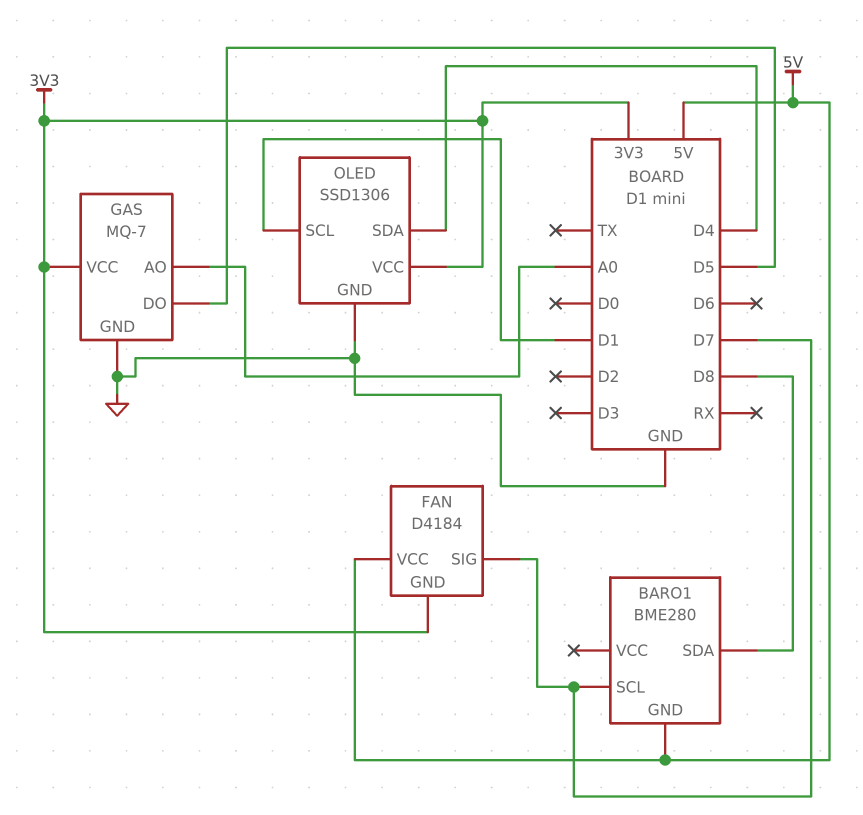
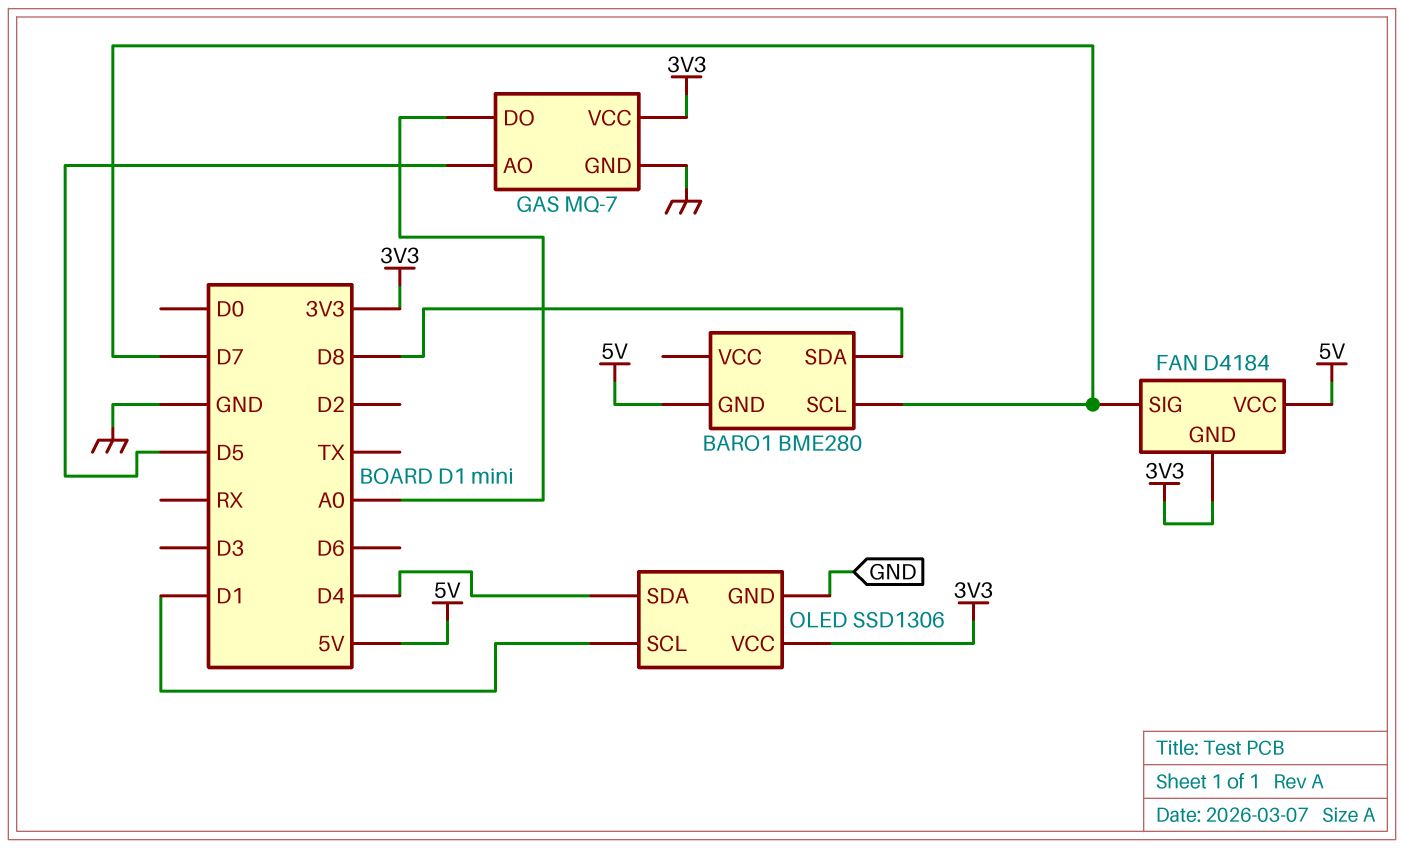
GAS pin AO: A0 -> D5
GAS pin DO: D5 -> A0

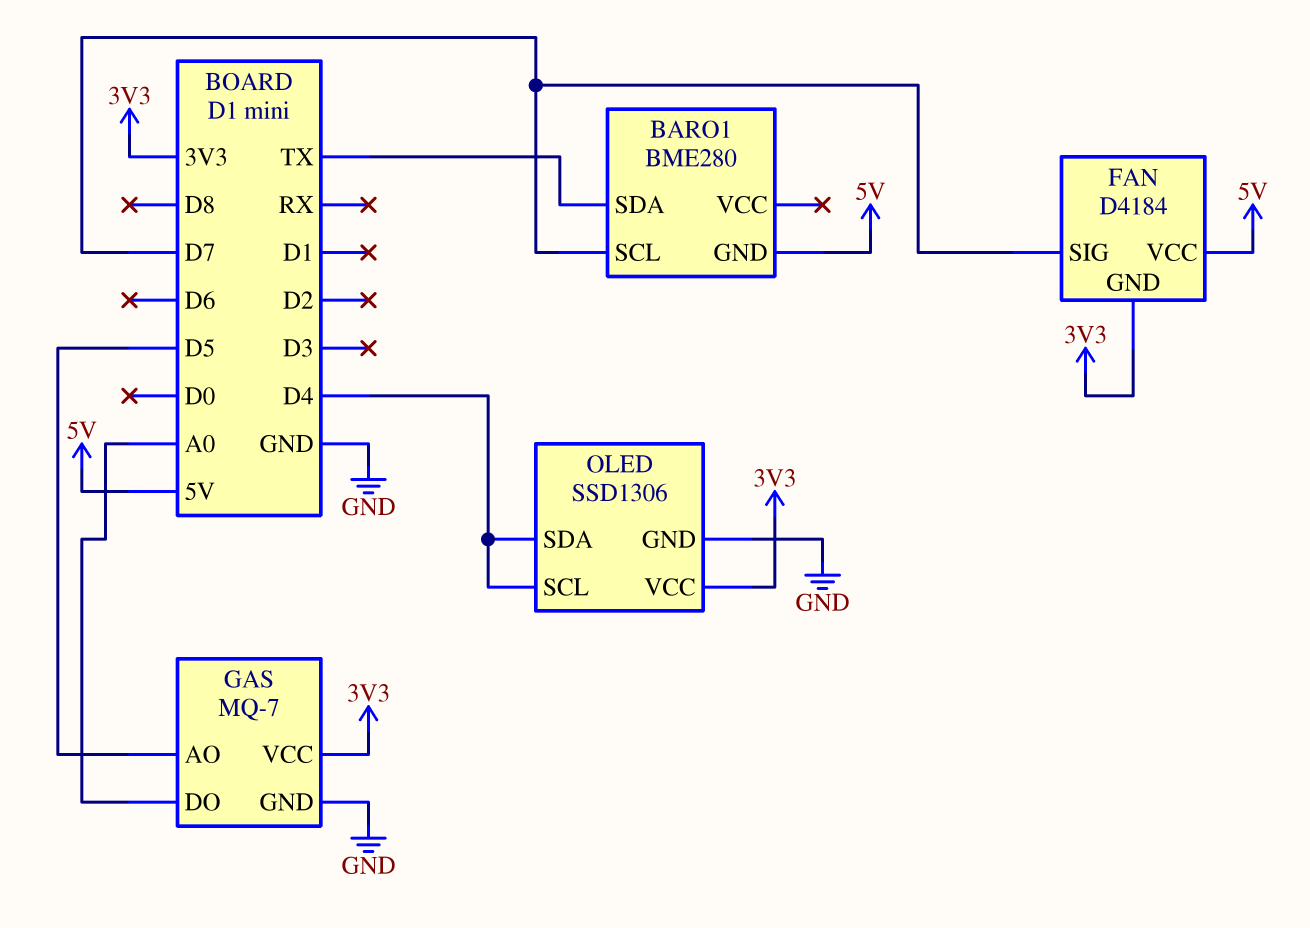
BARO1 pin SDA: D8 -> TX
OLED pin SCL: D1 -> D4

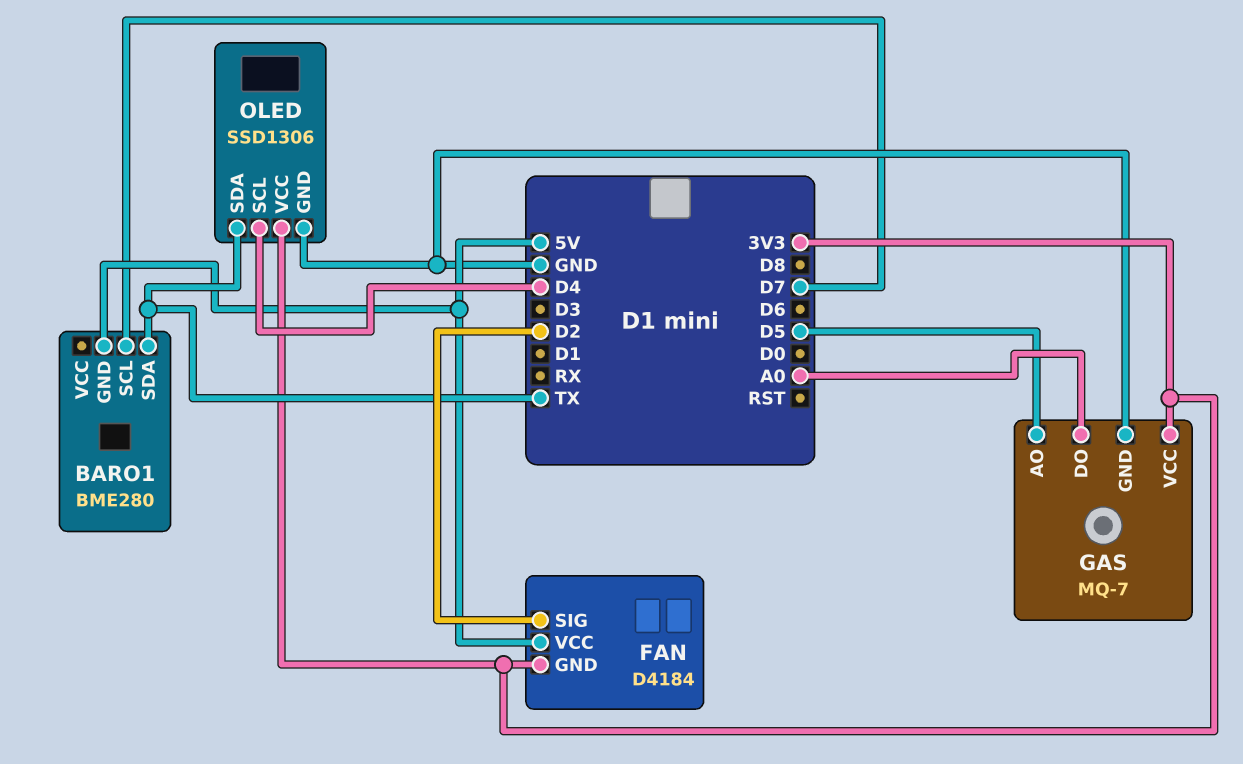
FAN pin SIG: D7 -> D2
OLED pin SDA: D4 -> TX

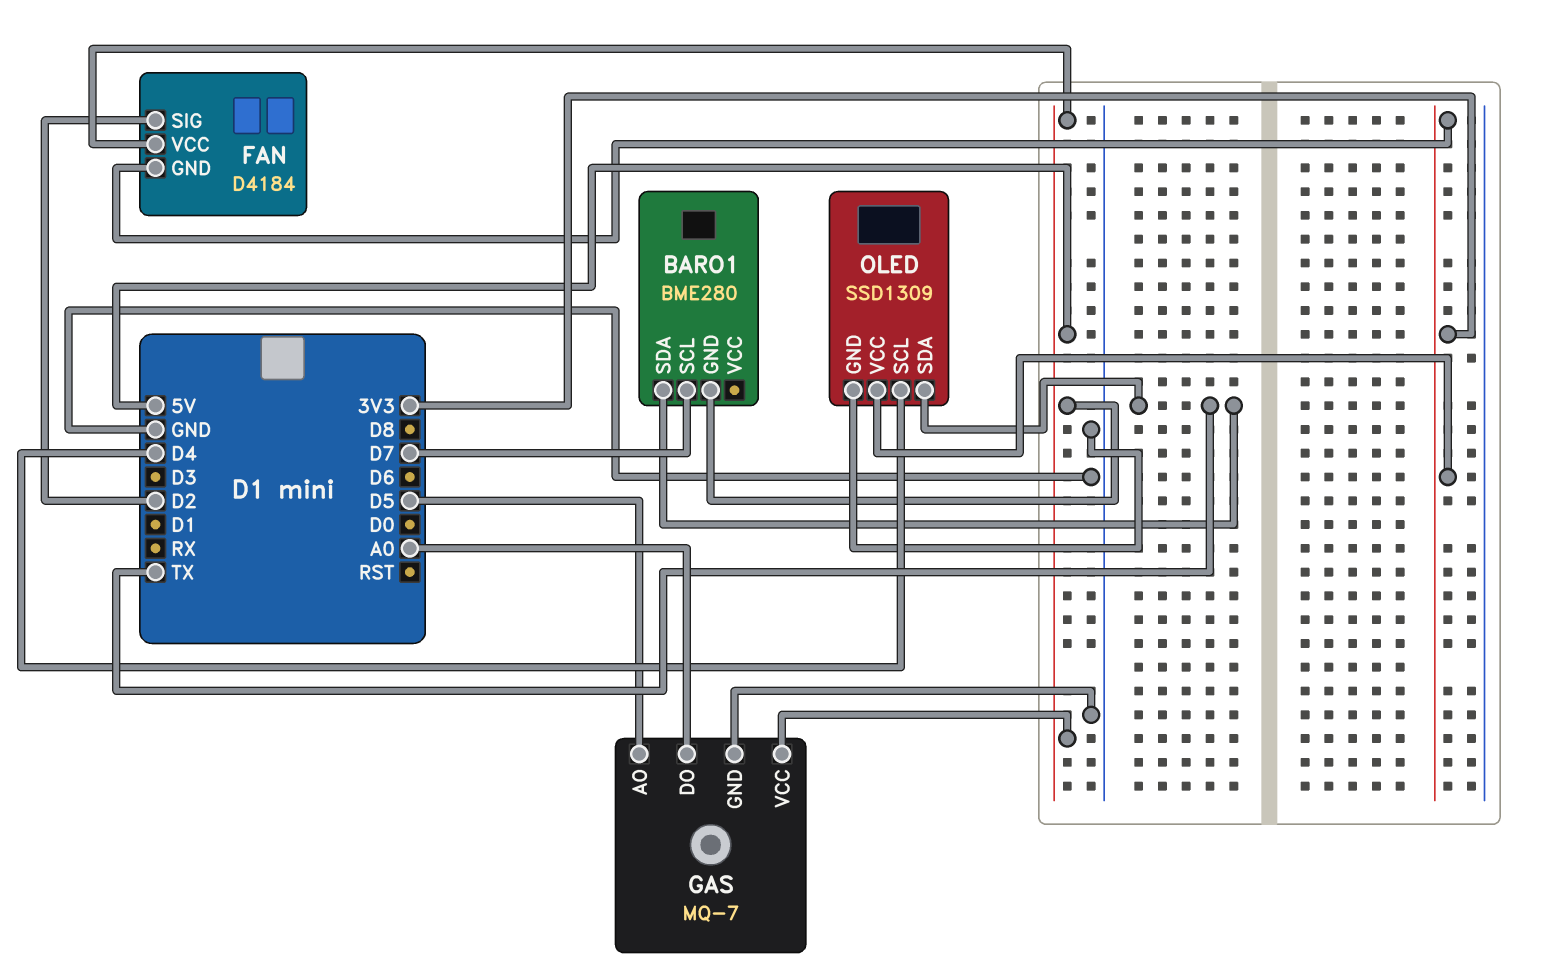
GAS pin VCC: 3V3 -> 5V
OLED: SSD1306 -> SSD1309

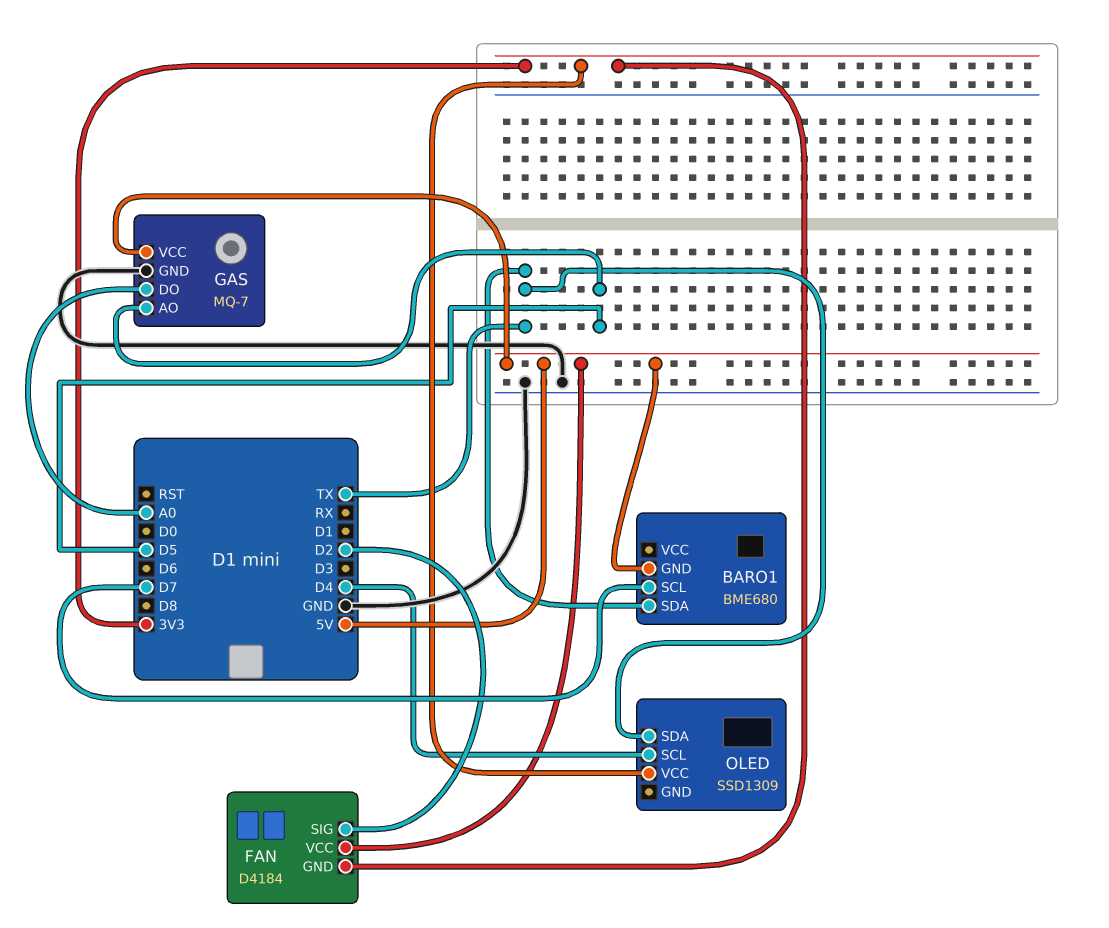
BARO1: BME280 -> BME680
OLED pin GND: GND -> none

